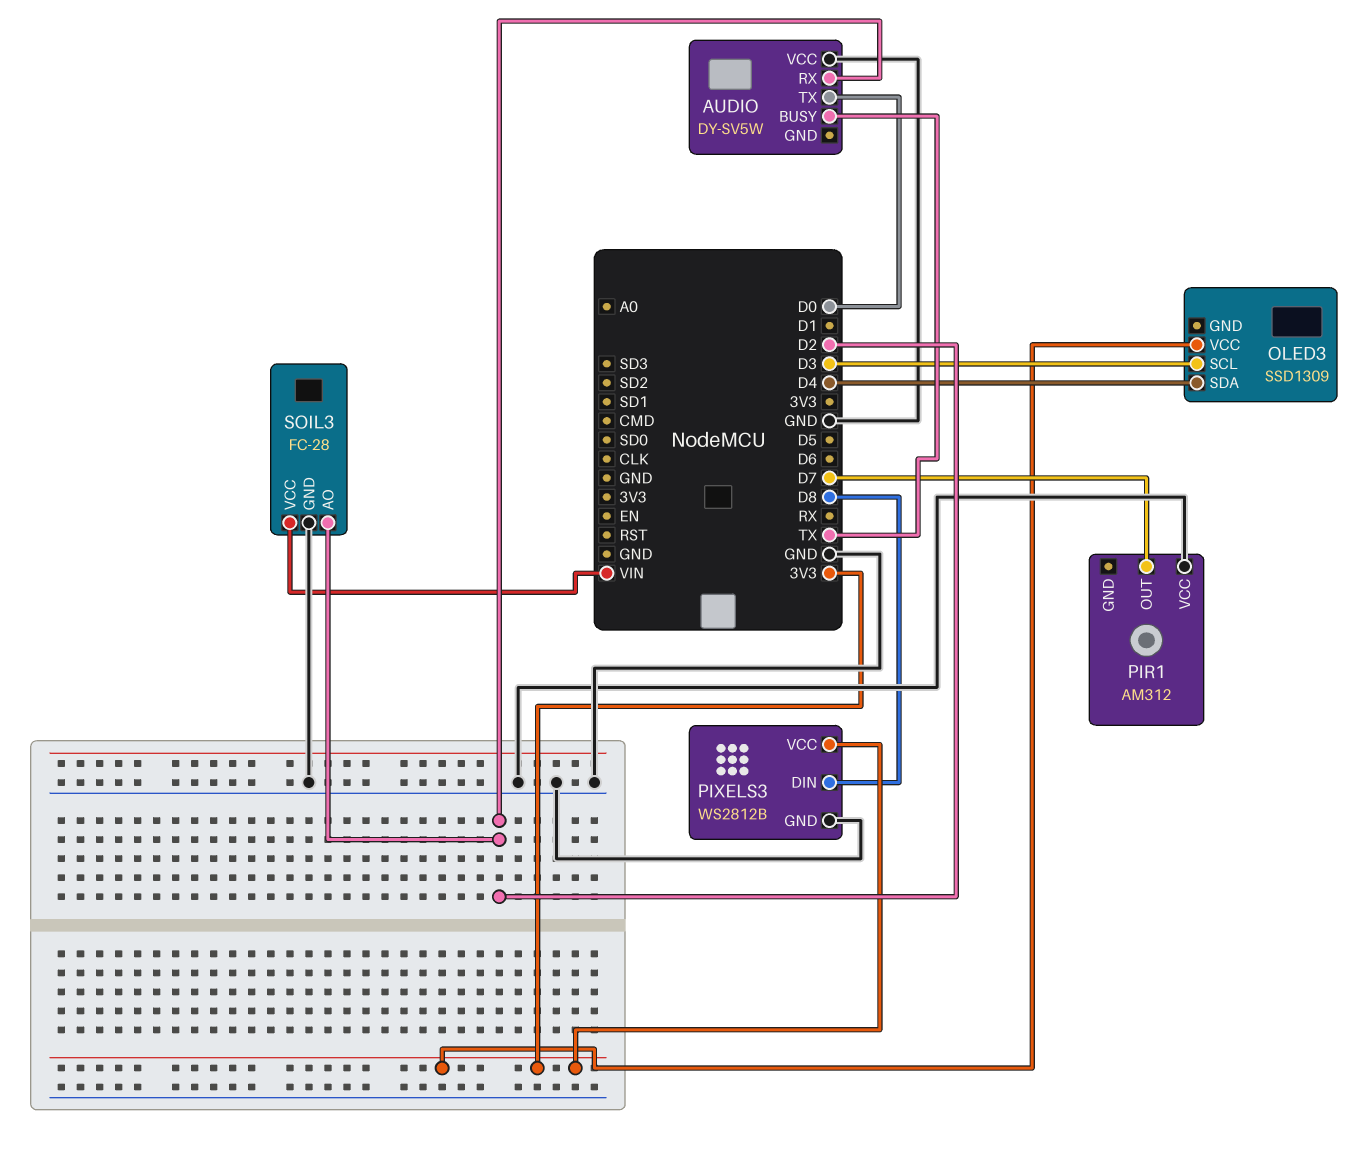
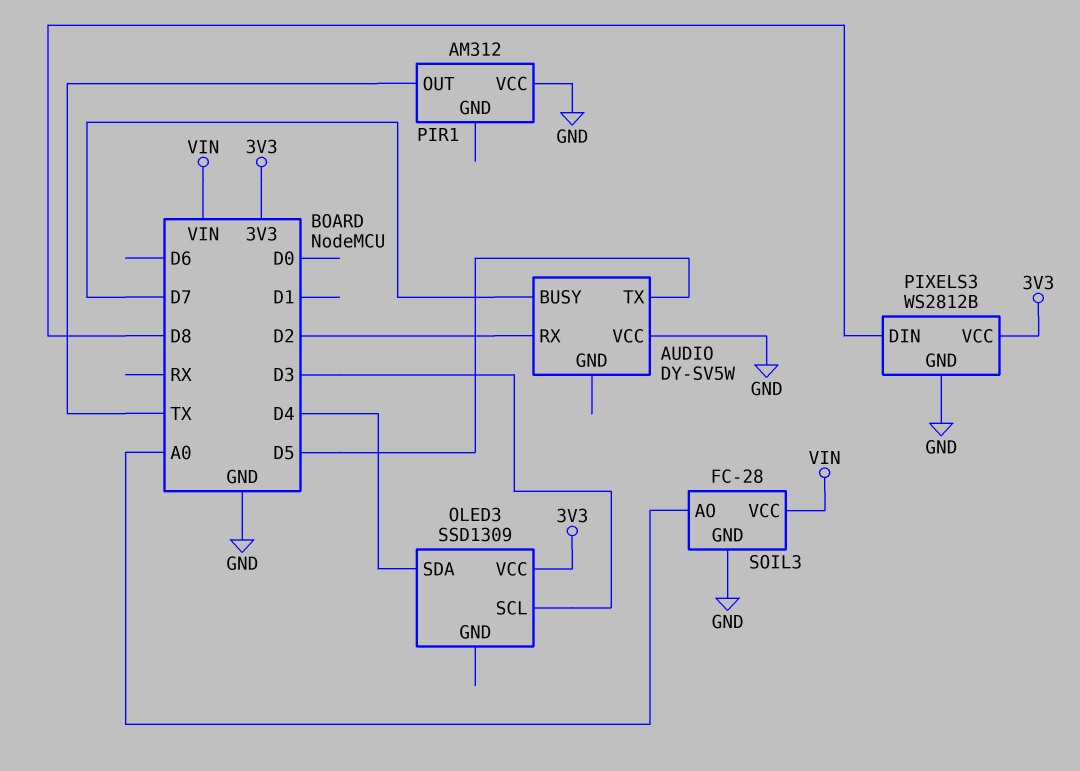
AUDIO pin BUSY: TX -> D7
AUDIO pin TX: D0 -> D5
PIR1 pin OUT: D7 -> TX
SOIL3 pin AO: D2 -> A0

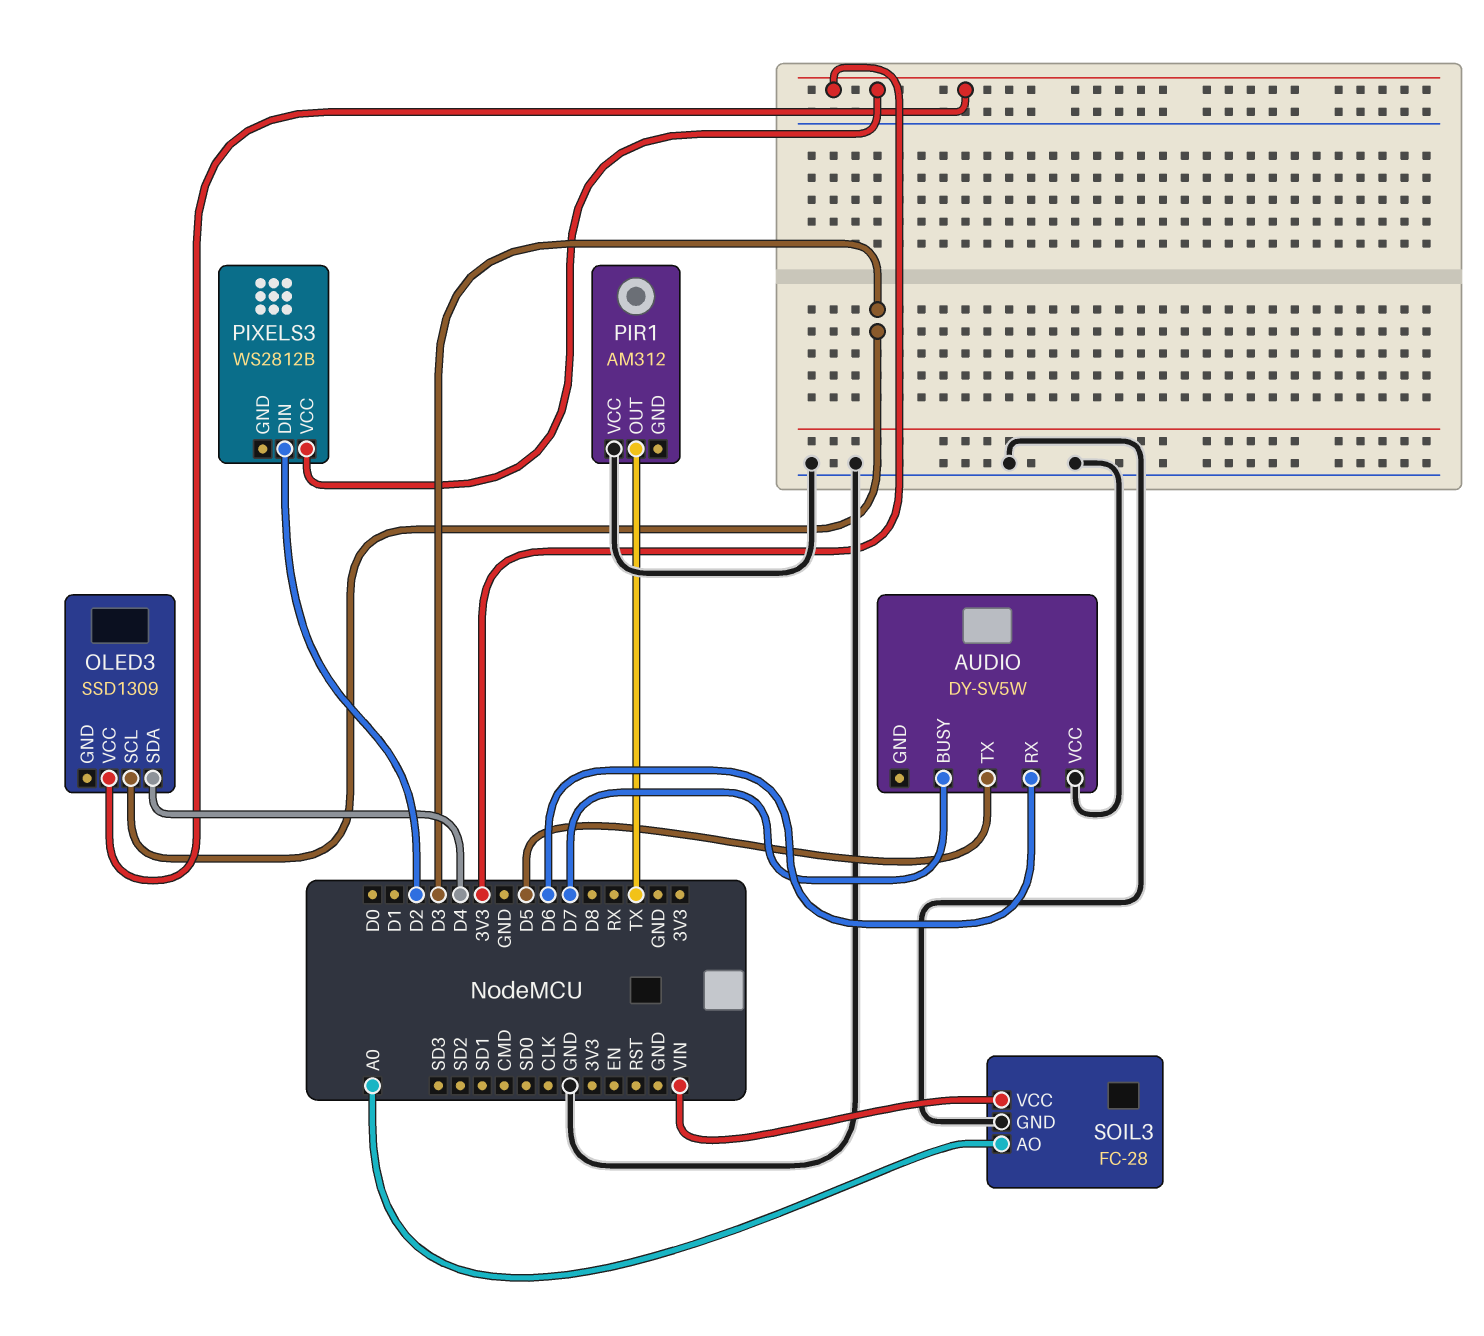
AUDIO pin RX: D2 -> D6
PIXELS3 pin DIN: D8 -> D2
PIXELS3 pin GND: GND -> none

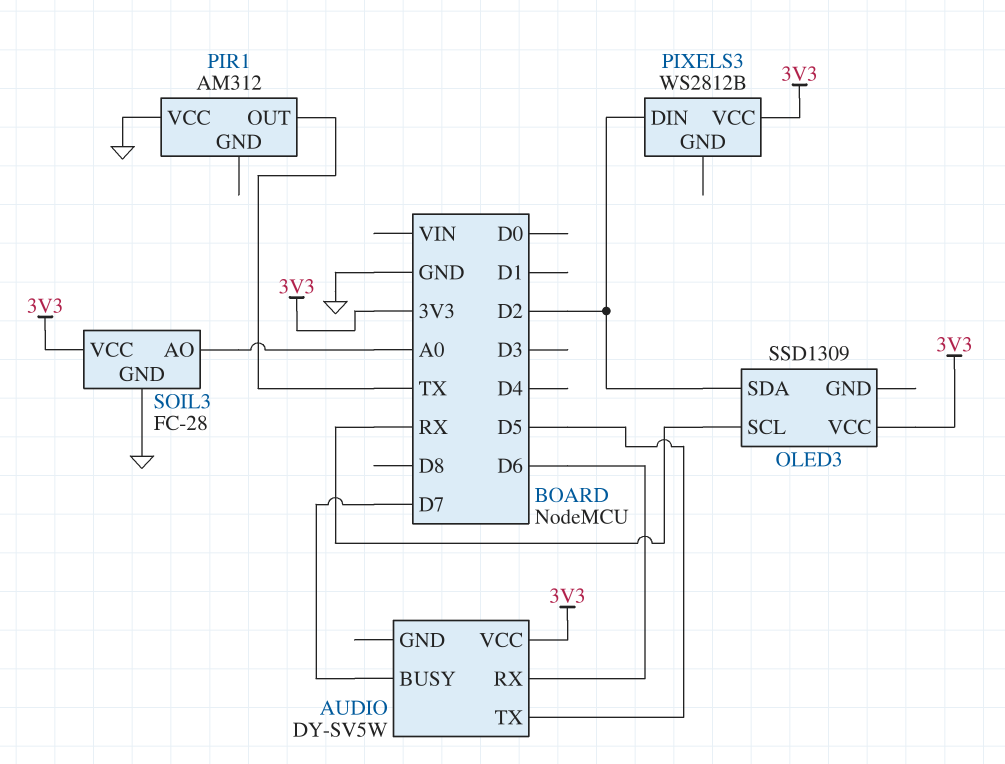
AUDIO pin VCC: GND -> 3V3
OLED3 pin SCL: D3 -> RX
OLED3 pin SDA: D4 -> D2
SOIL3 pin VCC: VIN -> 3V3

